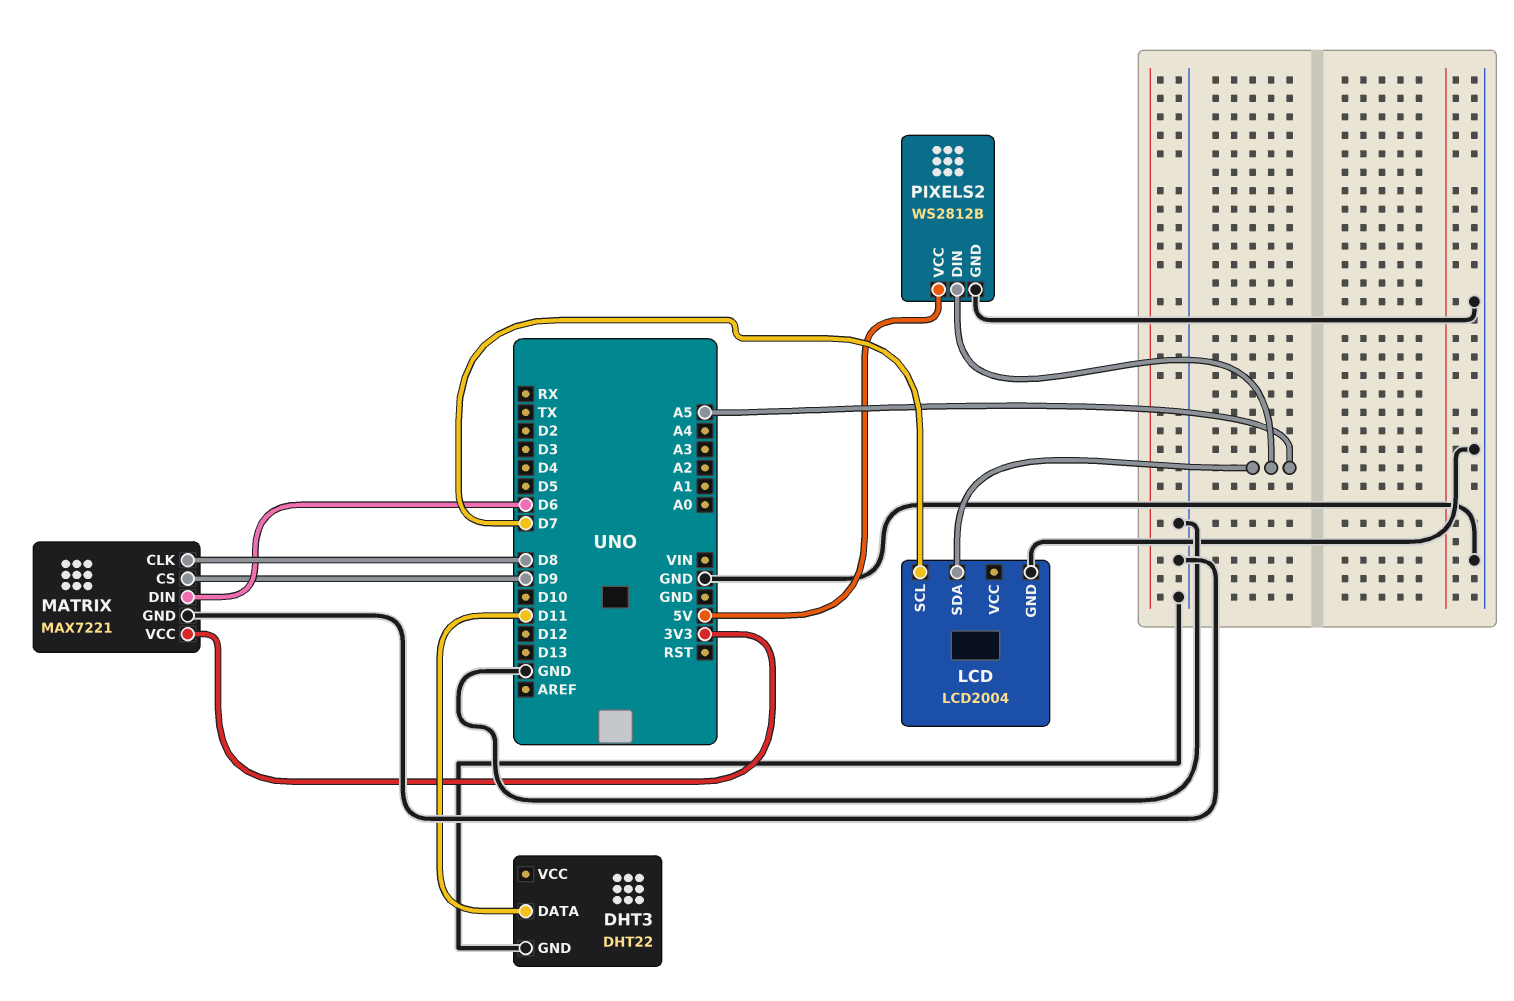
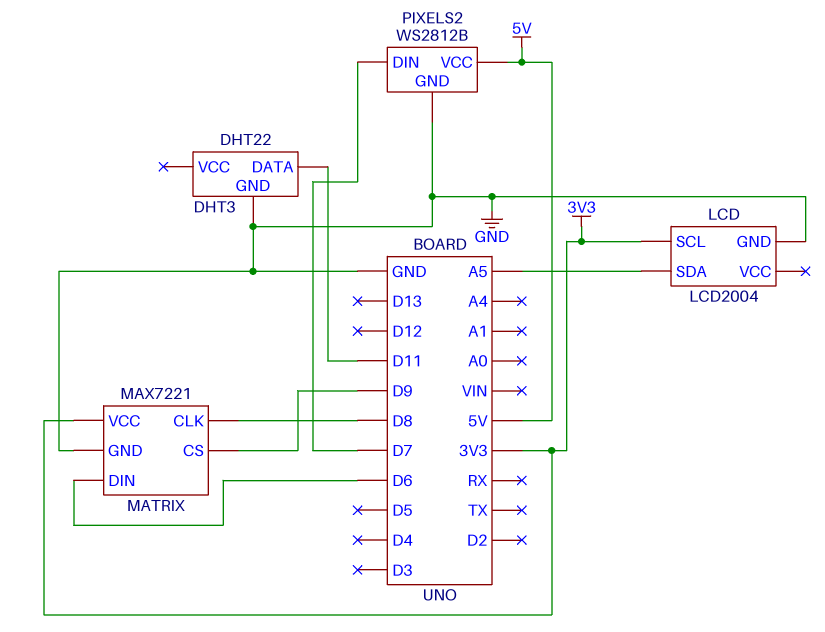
LCD pin SCL: D7 -> 3V3
PIXELS2 pin DIN: A5 -> D7

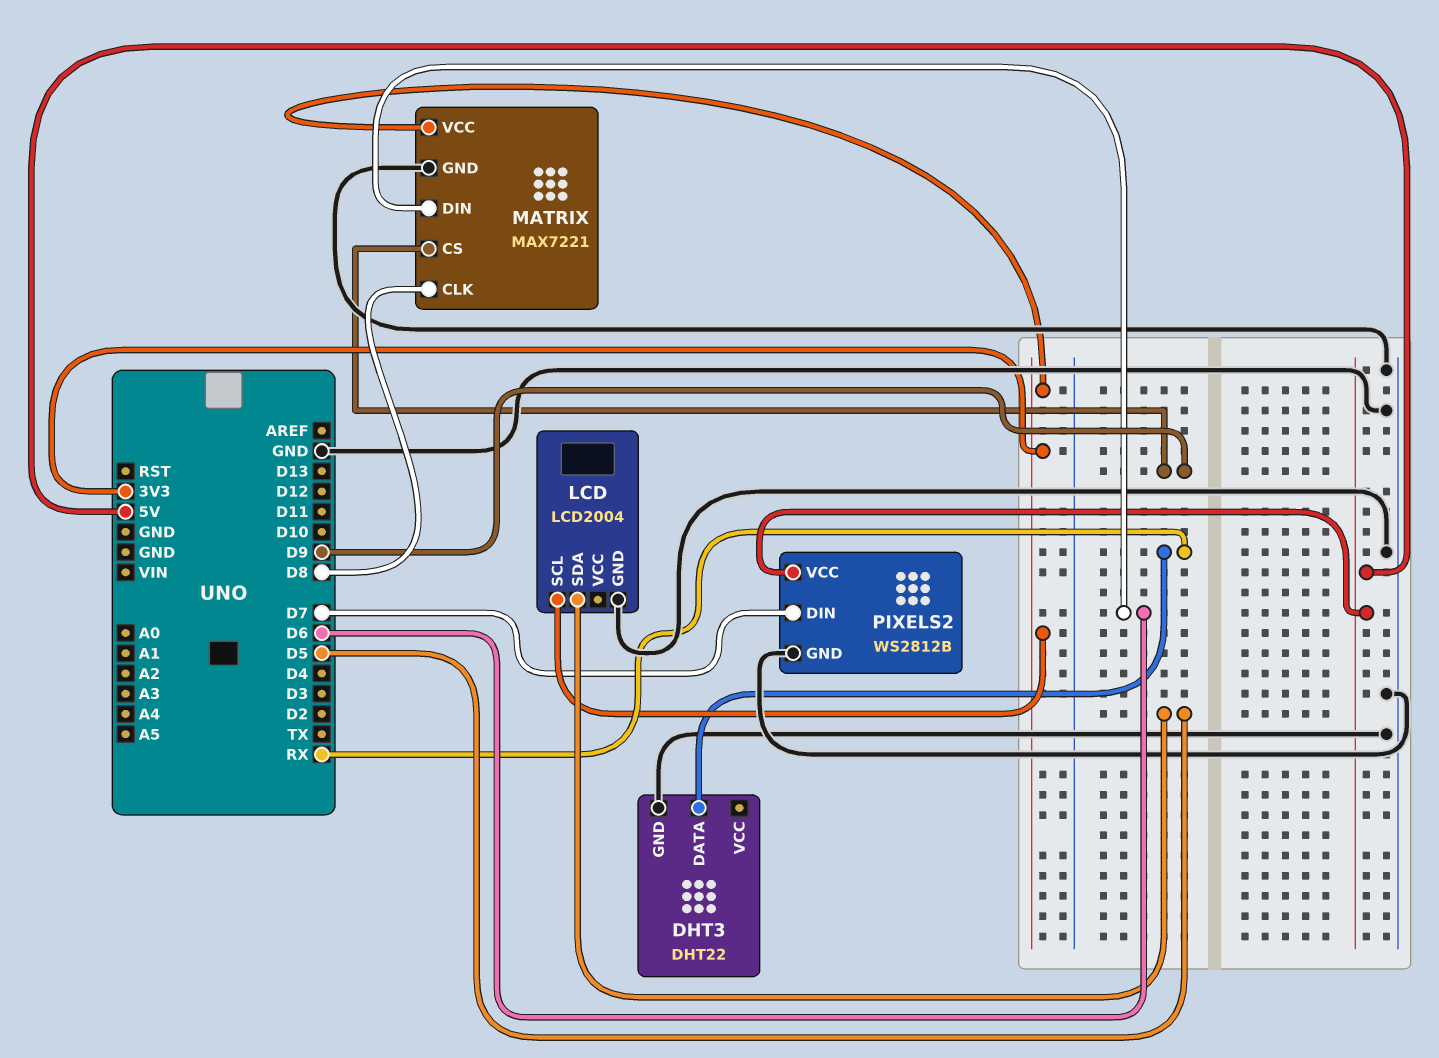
DHT3 pin DATA: D11 -> RX
LCD pin SDA: A5 -> D5

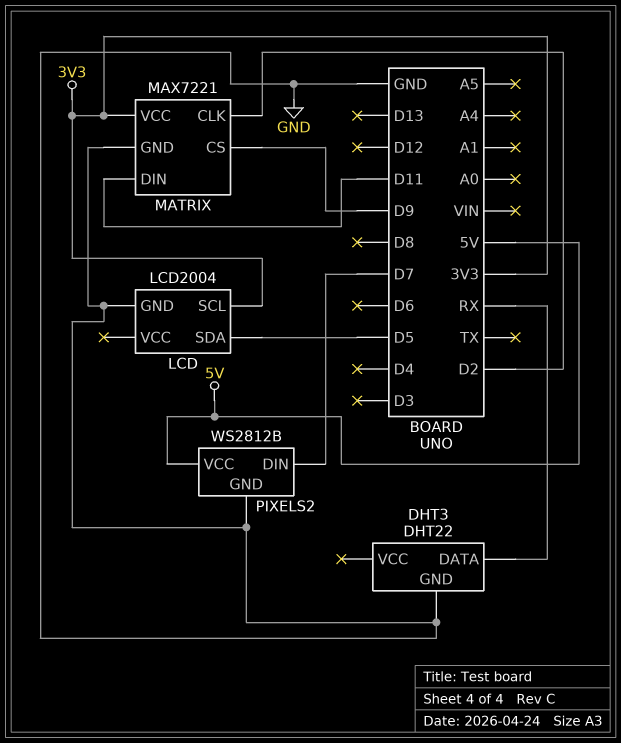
MATRIX pin CLK: D8 -> D2
MATRIX pin DIN: D6 -> D11

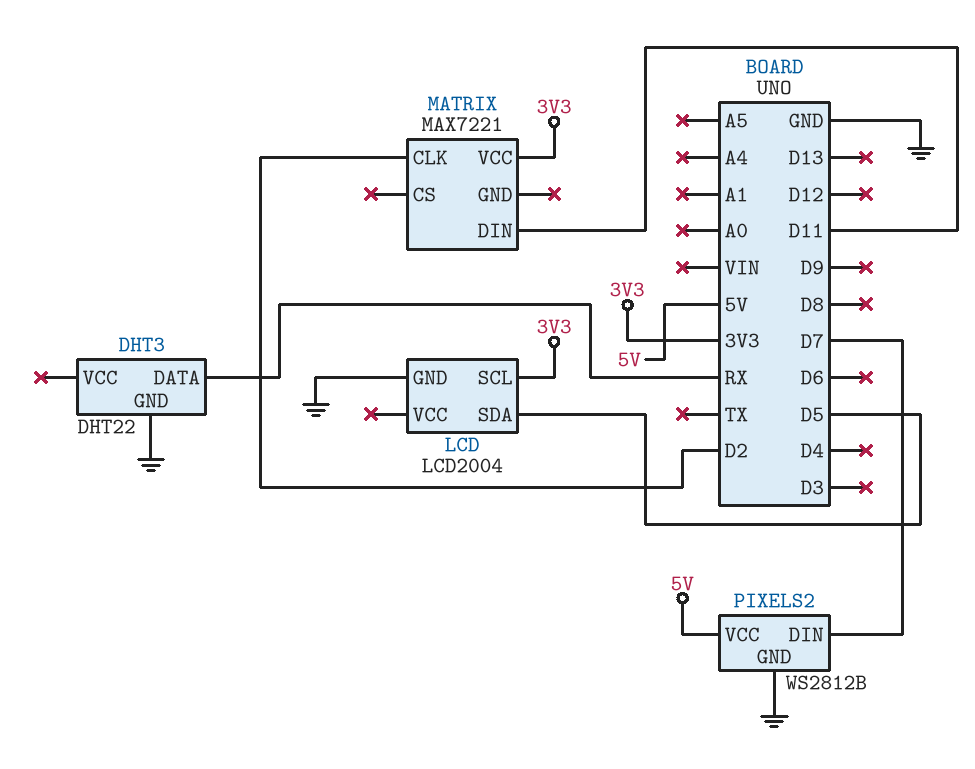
MATRIX pin CS: D9 -> none
MATRIX pin GND: GND -> none

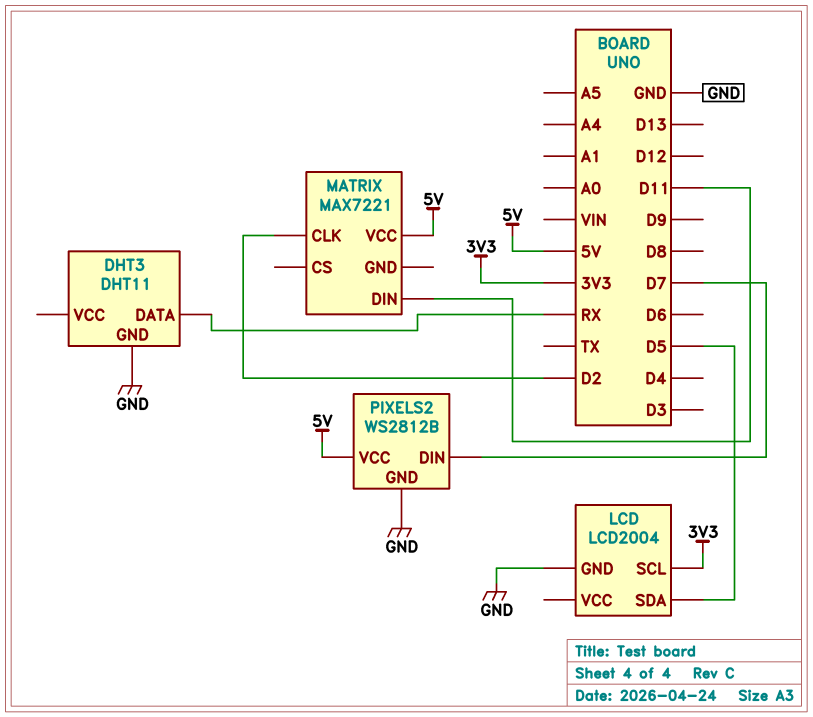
DHT3: DHT22 -> DHT11
MATRIX pin VCC: 3V3 -> 5V

